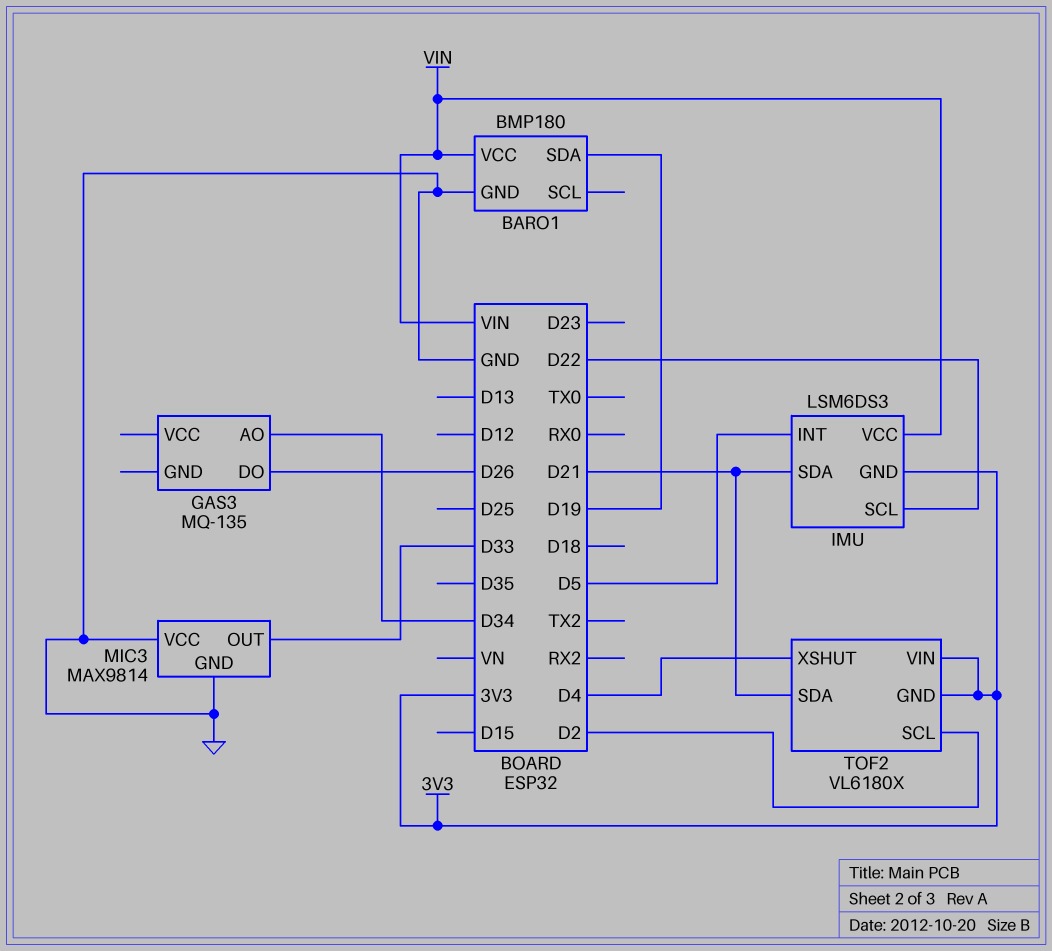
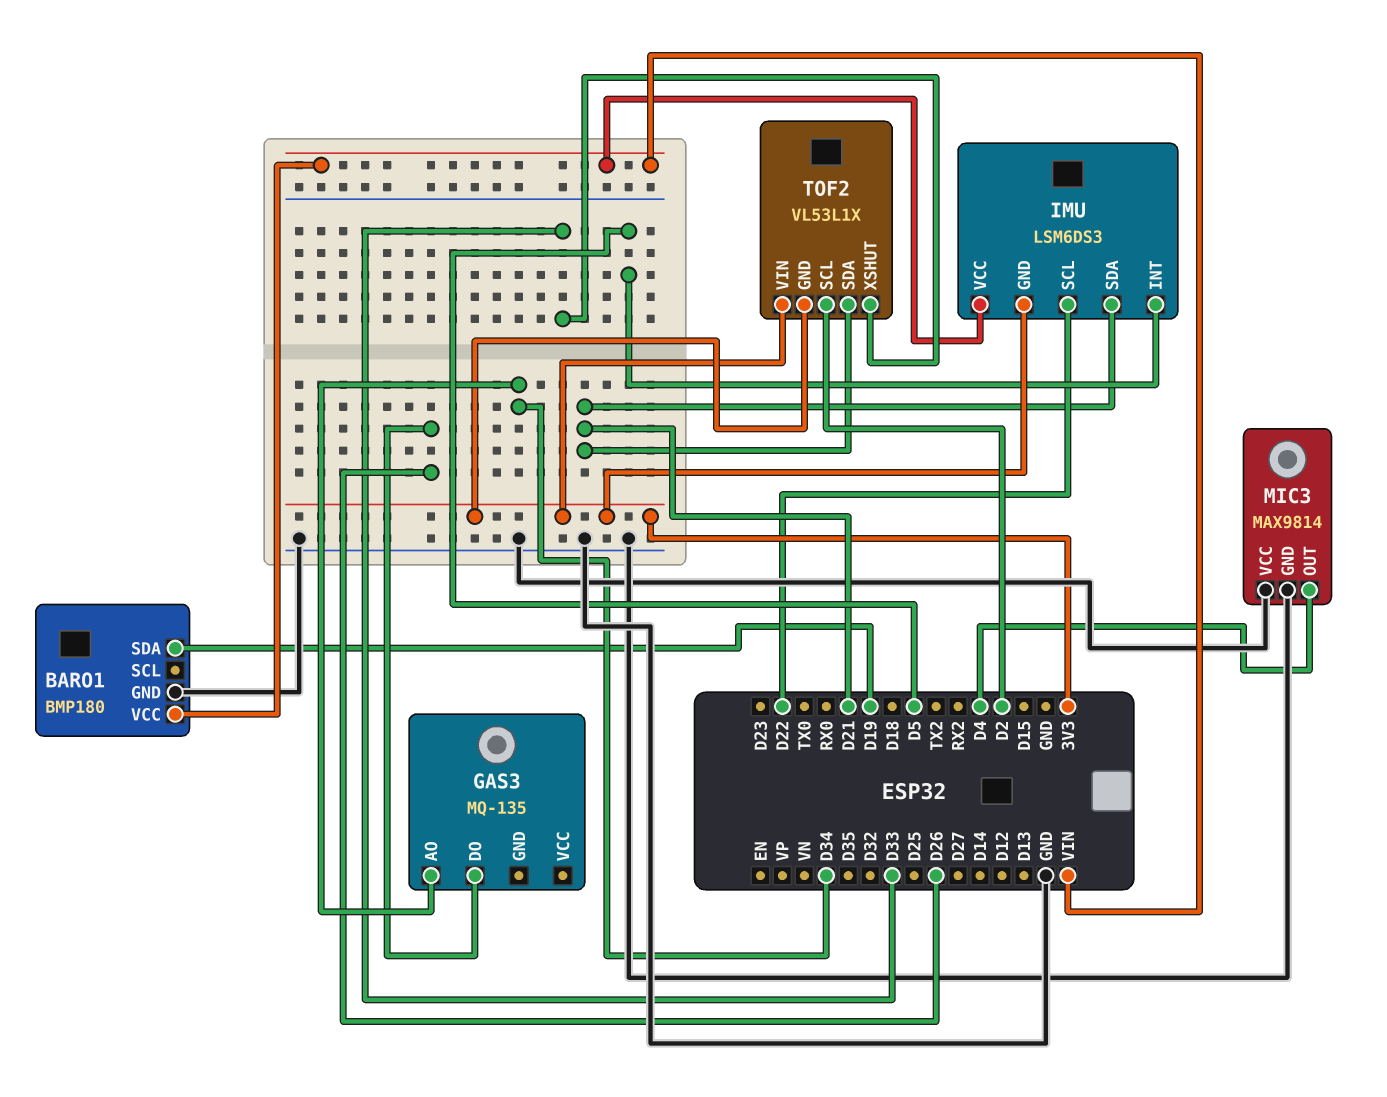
MIC3 pin OUT: D33 -> D4
TOF2: VL6180X -> VL53L1X
TOF2 pin XSHUT: D4 -> D33

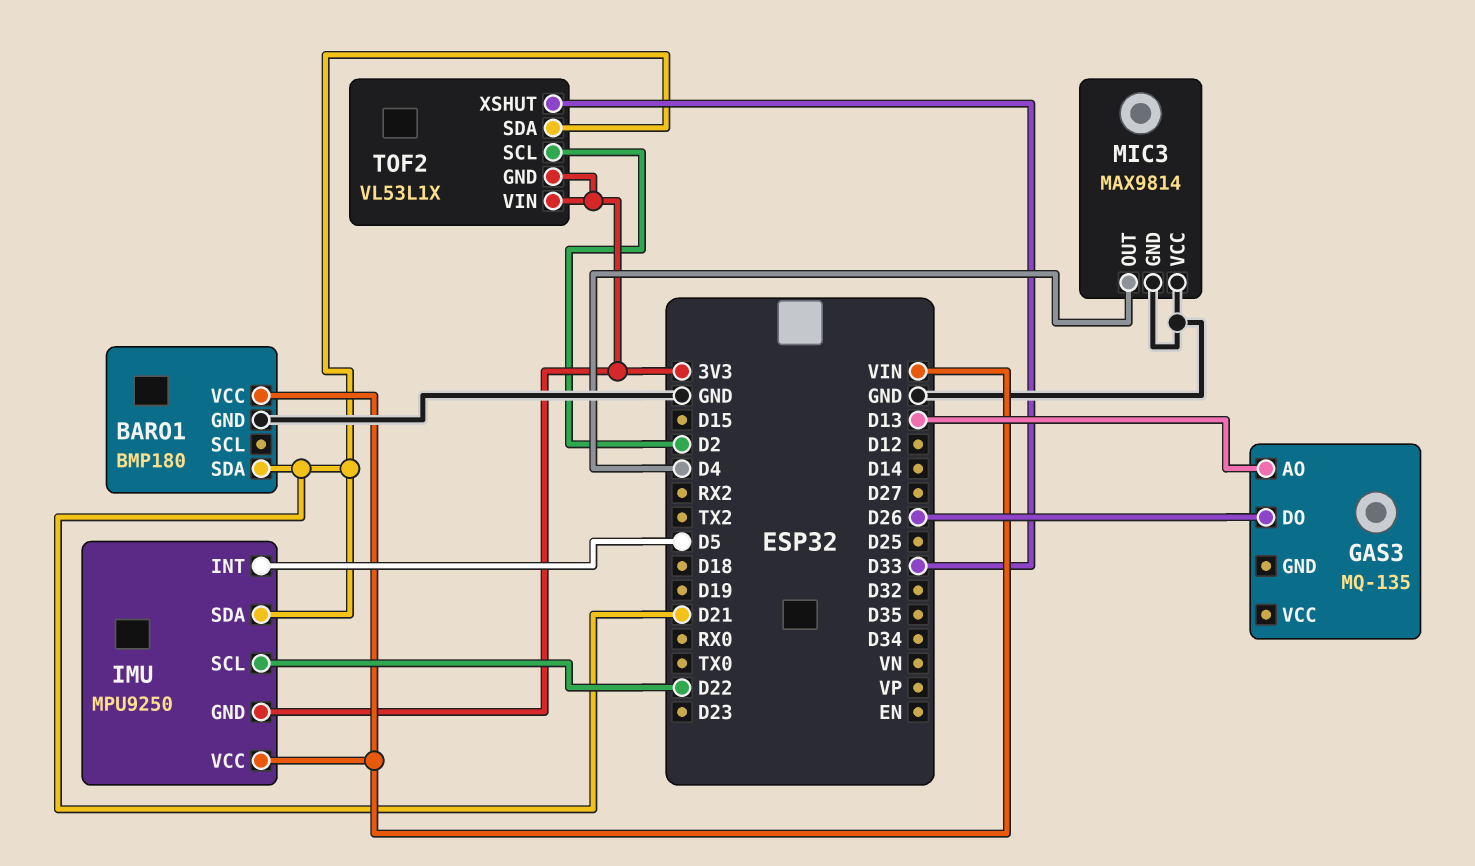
BARO1 pin SDA: D19 -> D21
GAS3 pin AO: D34 -> D13
IMU: LSM6DS3 -> MPU9250

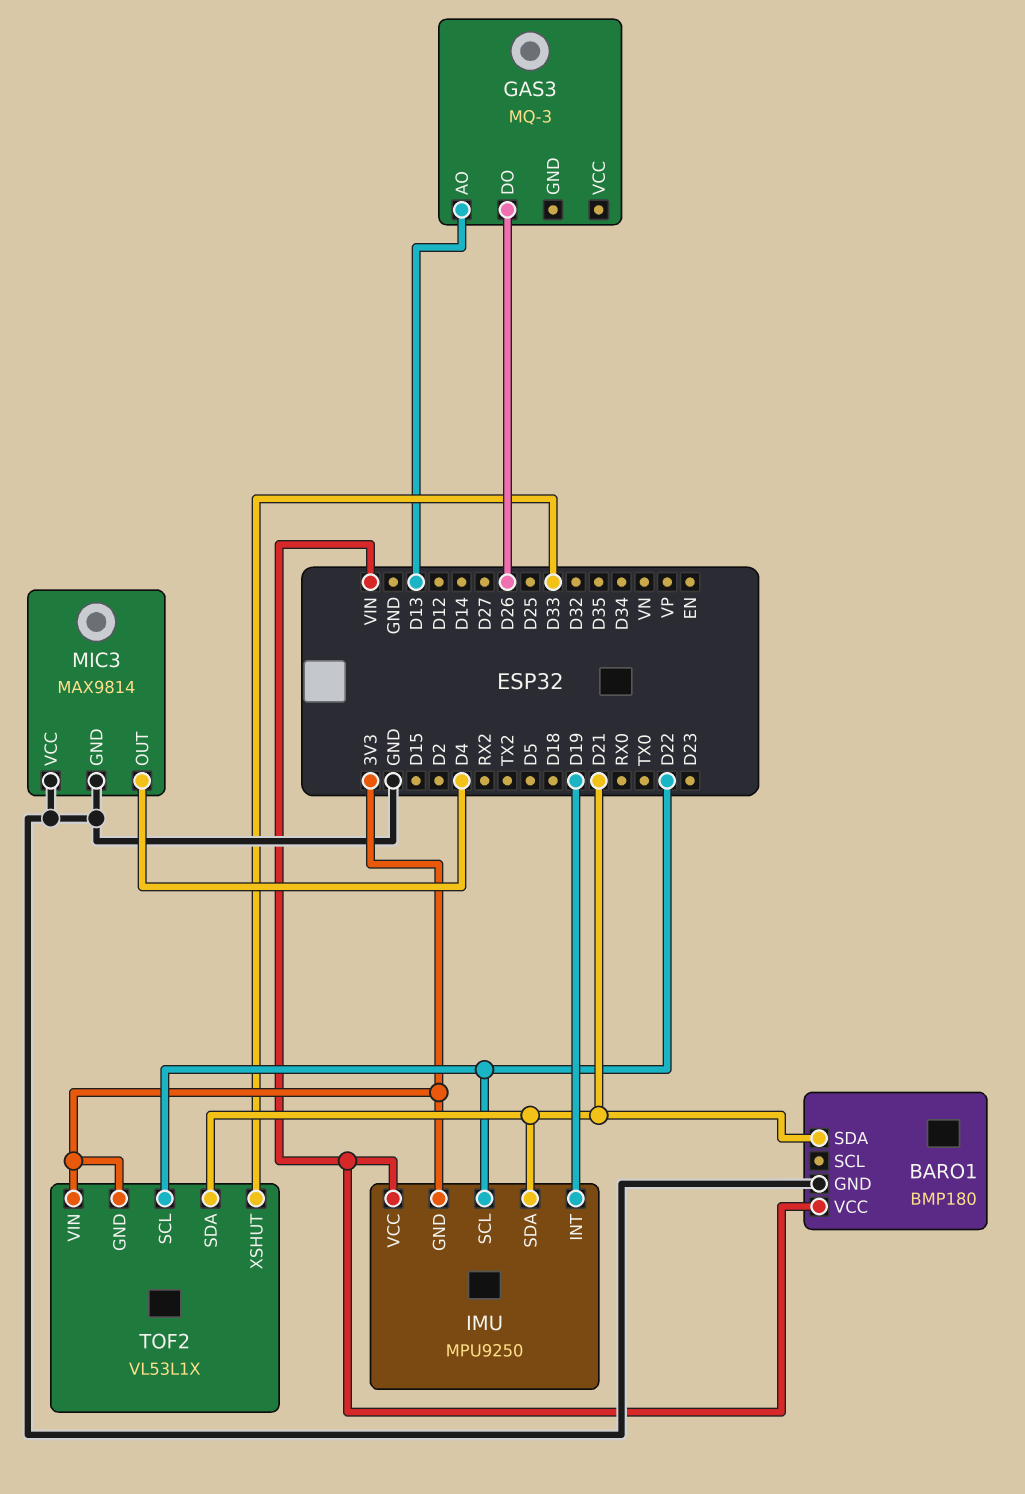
GAS3: MQ-135 -> MQ-3
IMU pin INT: D5 -> D19
TOF2 pin SCL: D2 -> D22

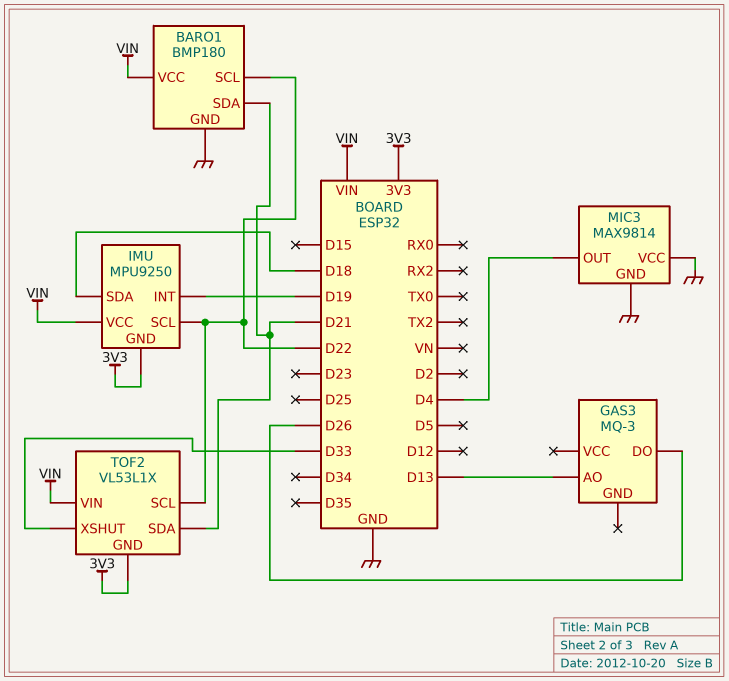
BARO1 pin SCL: none -> D22
IMU pin SDA: D21 -> D18
TOF2 pin VIN: 3V3 -> VIN

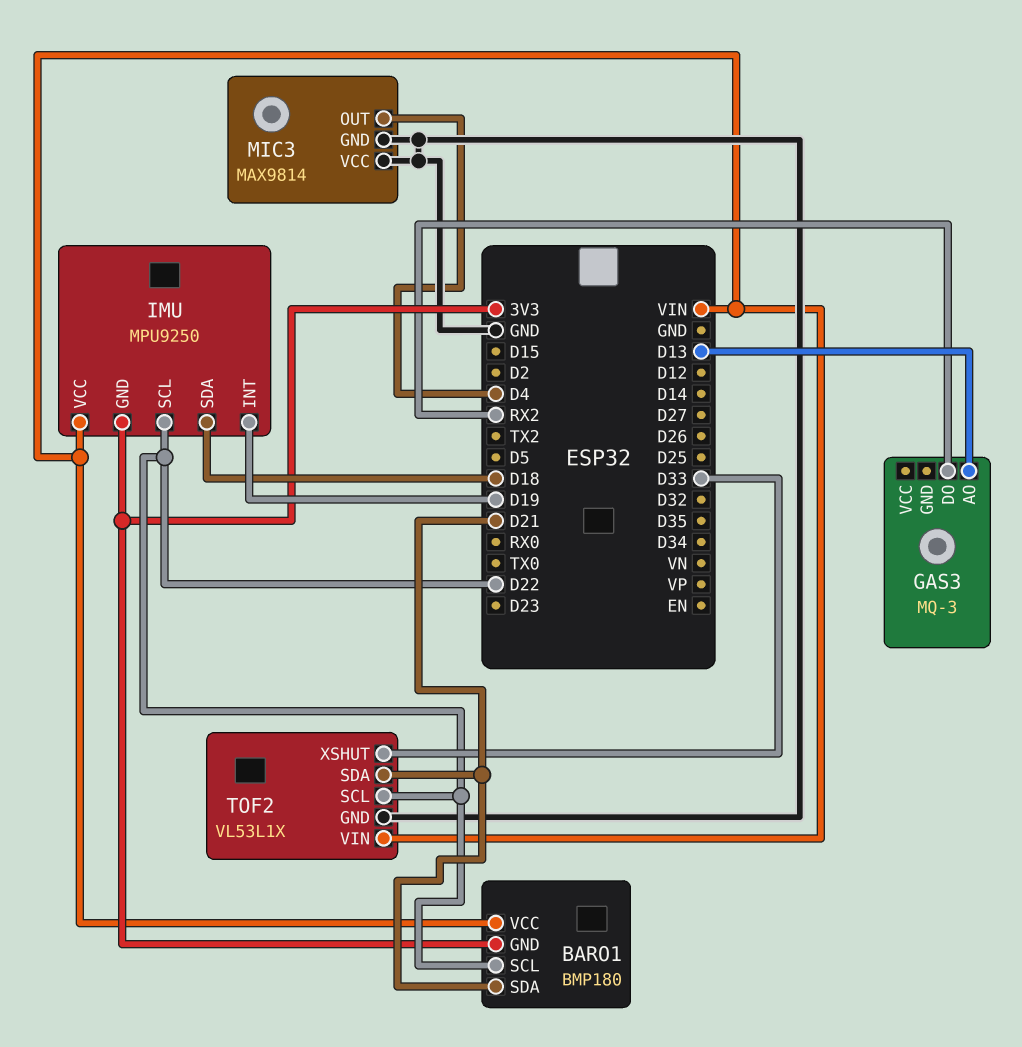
BARO1 pin GND: GND -> 3V3
GAS3 pin DO: D26 -> RX2
TOF2 pin GND: 3V3 -> GND

